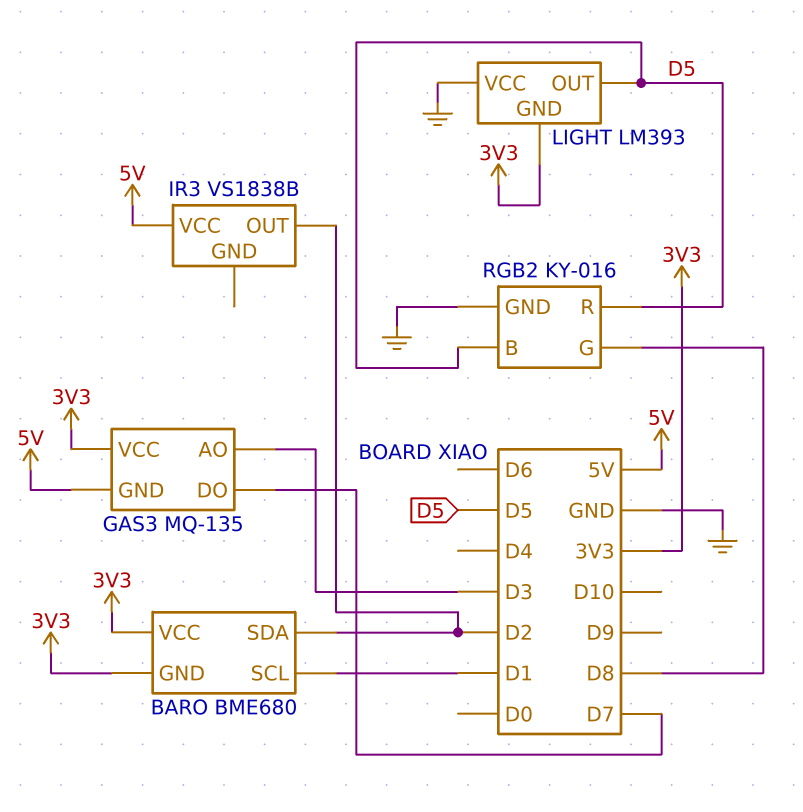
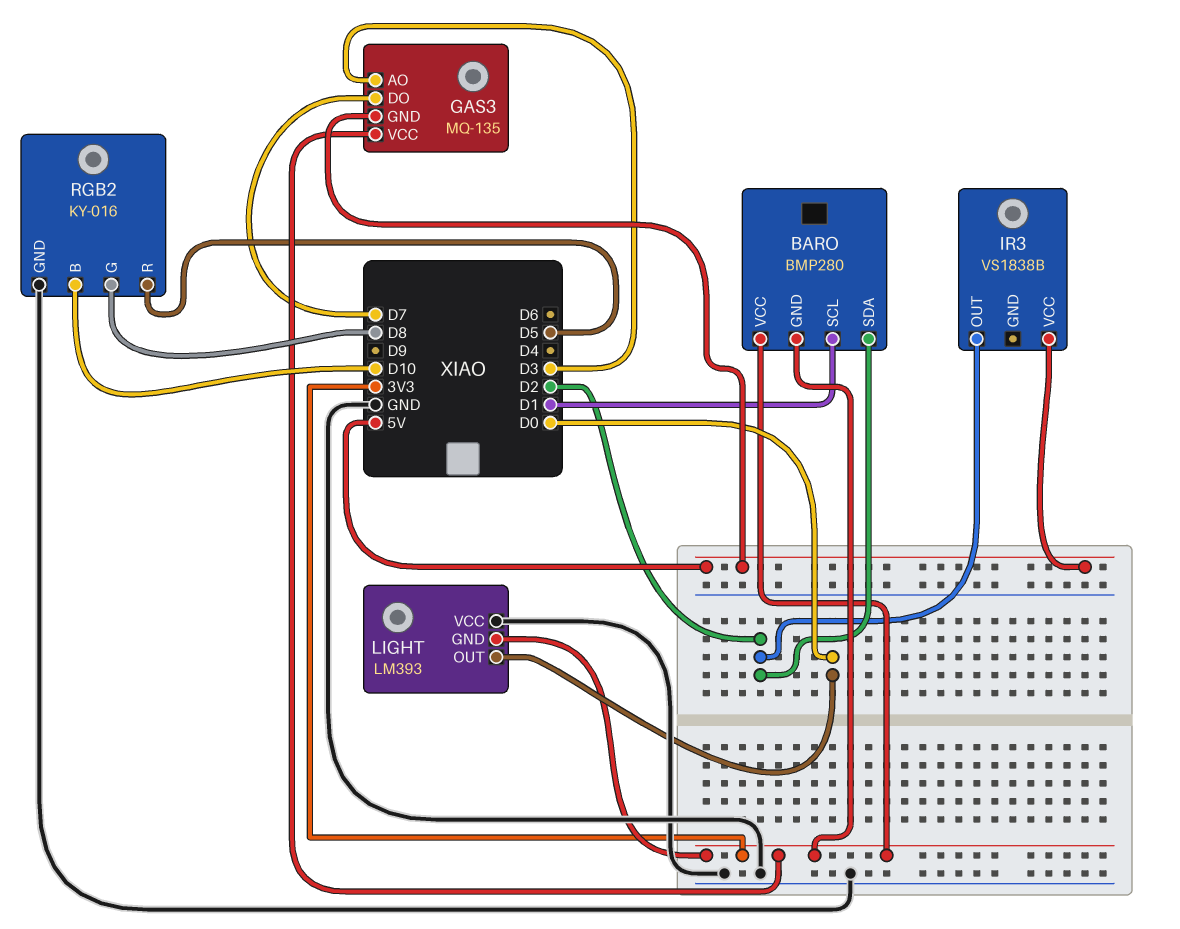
BARO: BME680 -> BMP280
LIGHT pin OUT: D5 -> D0
RGB2 pin B: D5 -> D10

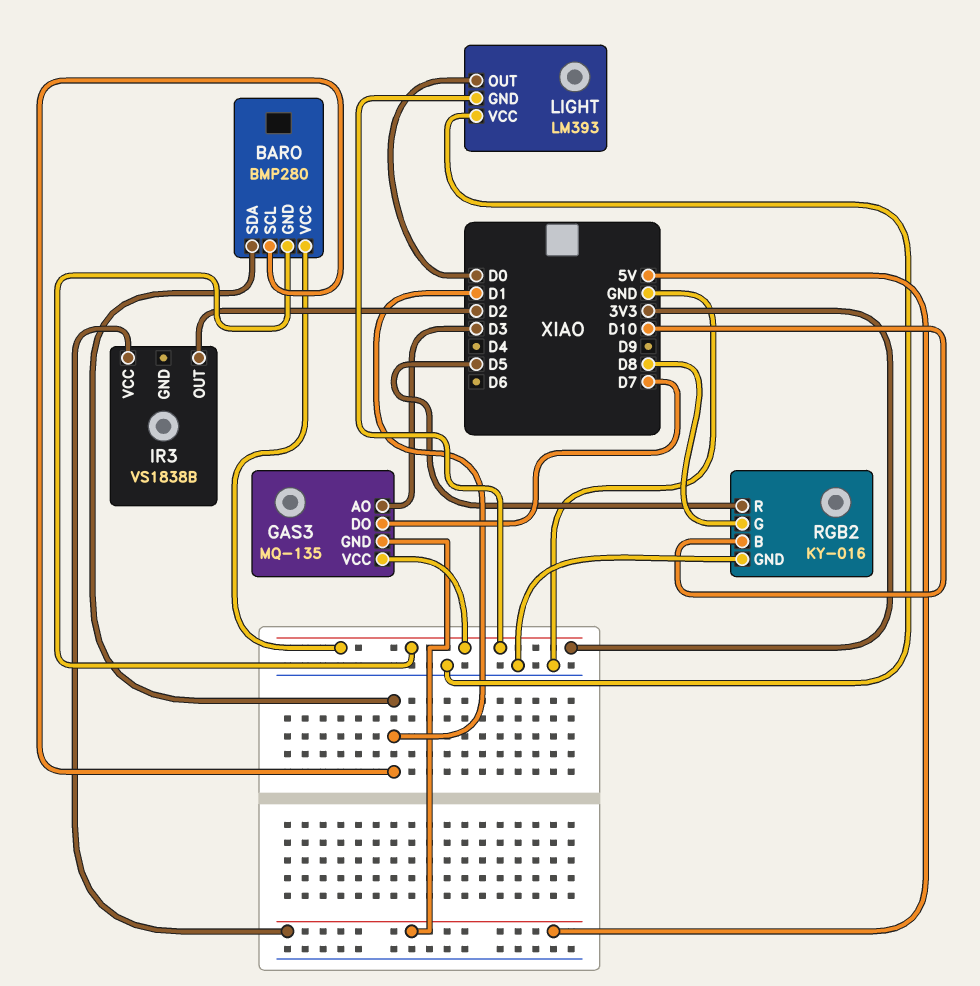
BARO pin SDA: D2 -> D1

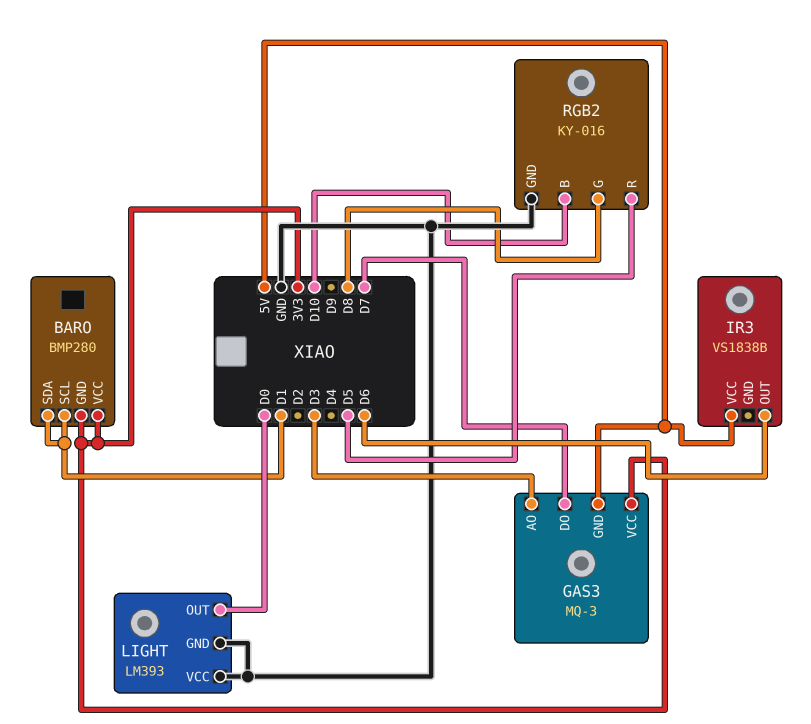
GAS3: MQ-135 -> MQ-3
IR3 pin OUT: D2 -> D6
LIGHT pin GND: 3V3 -> GND

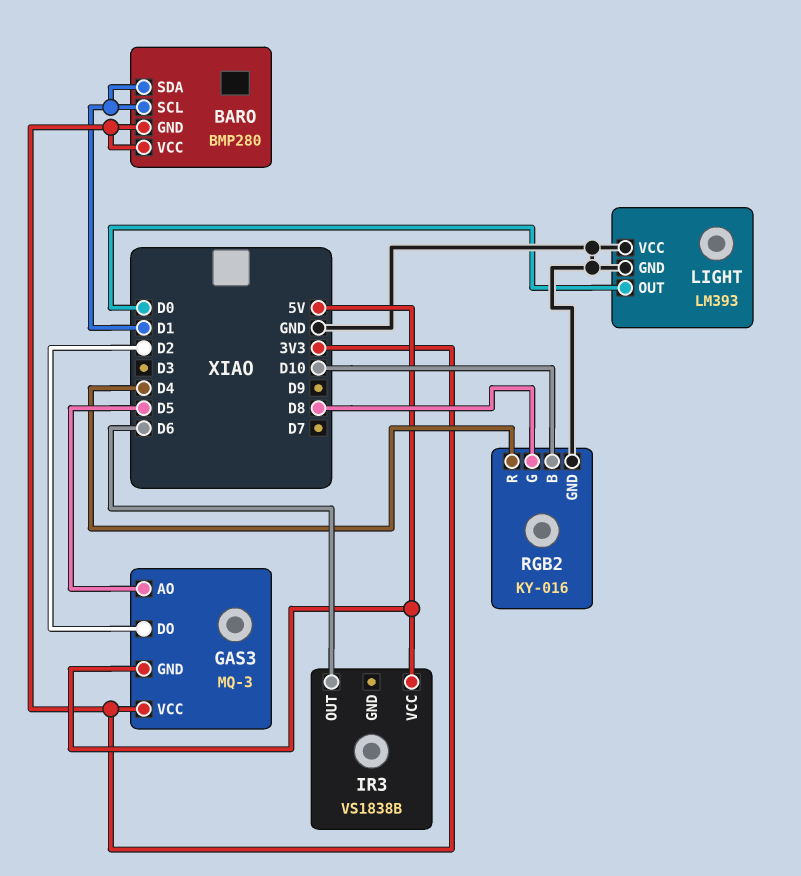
GAS3 pin AO: D3 -> D5
GAS3 pin DO: D7 -> D2
RGB2 pin R: D5 -> D4

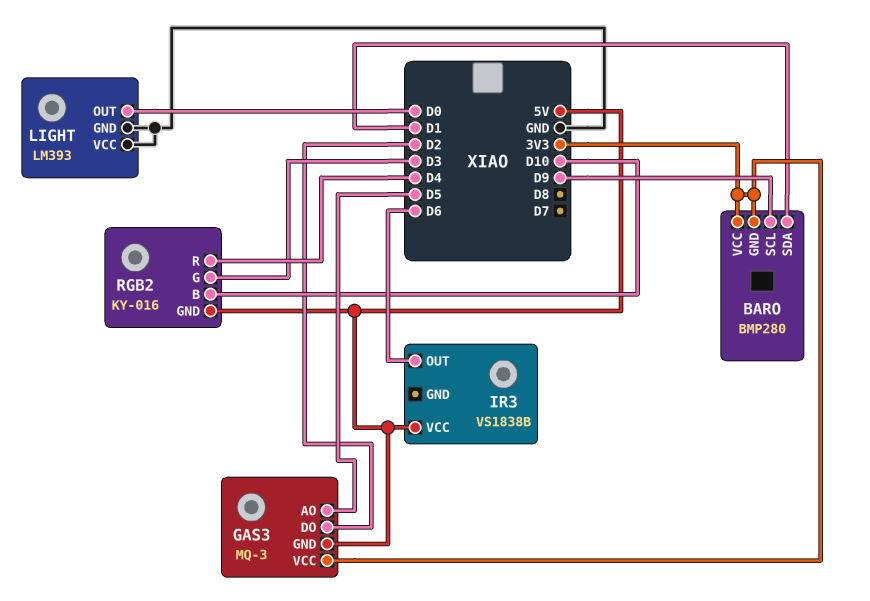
BARO pin SCL: D1 -> D9
RGB2 pin G: D8 -> D3
RGB2 pin GND: GND -> 5V

